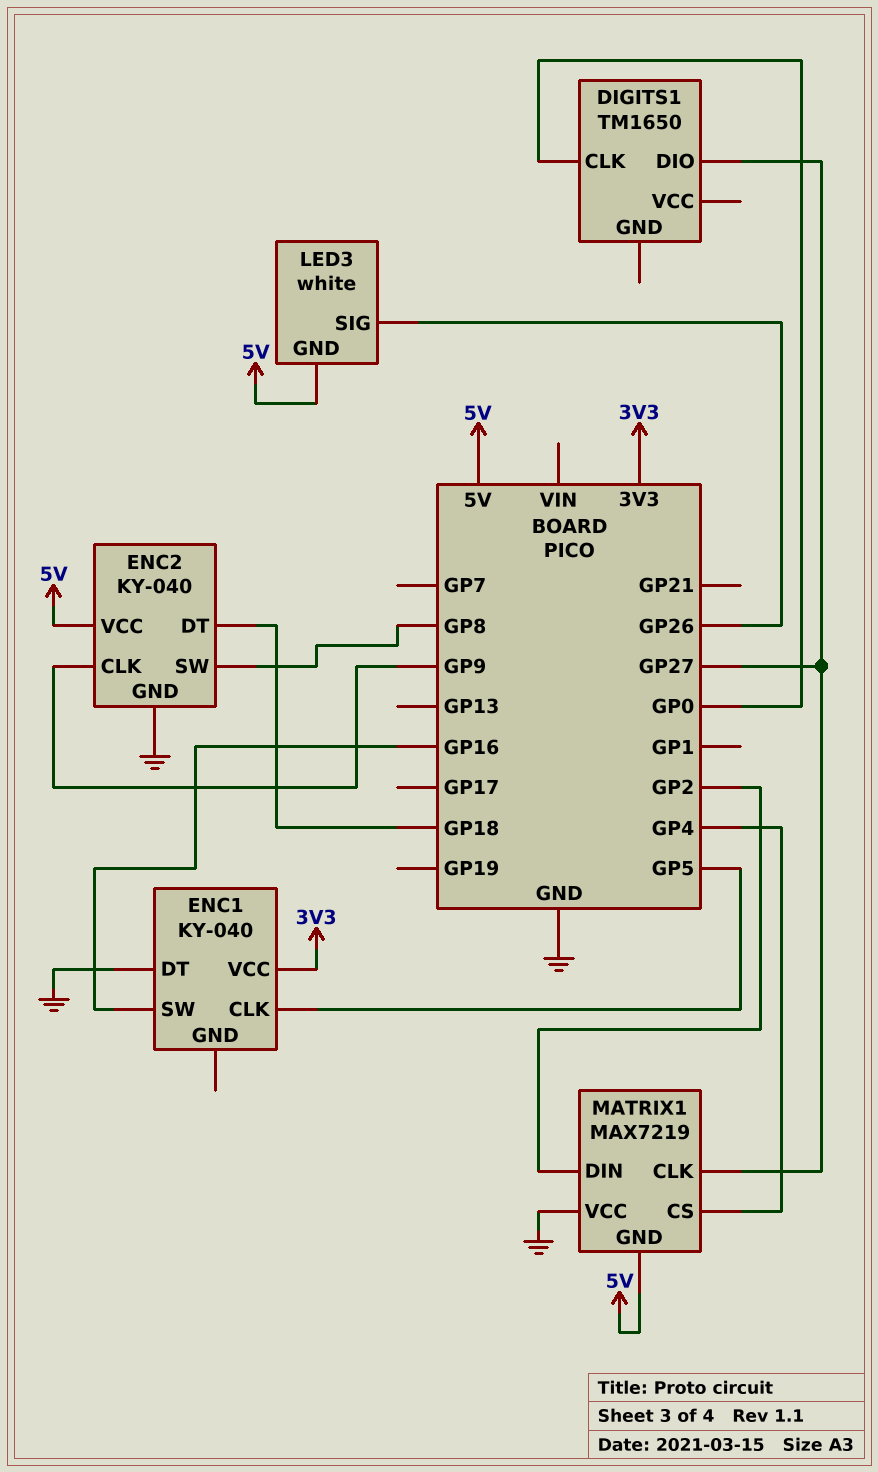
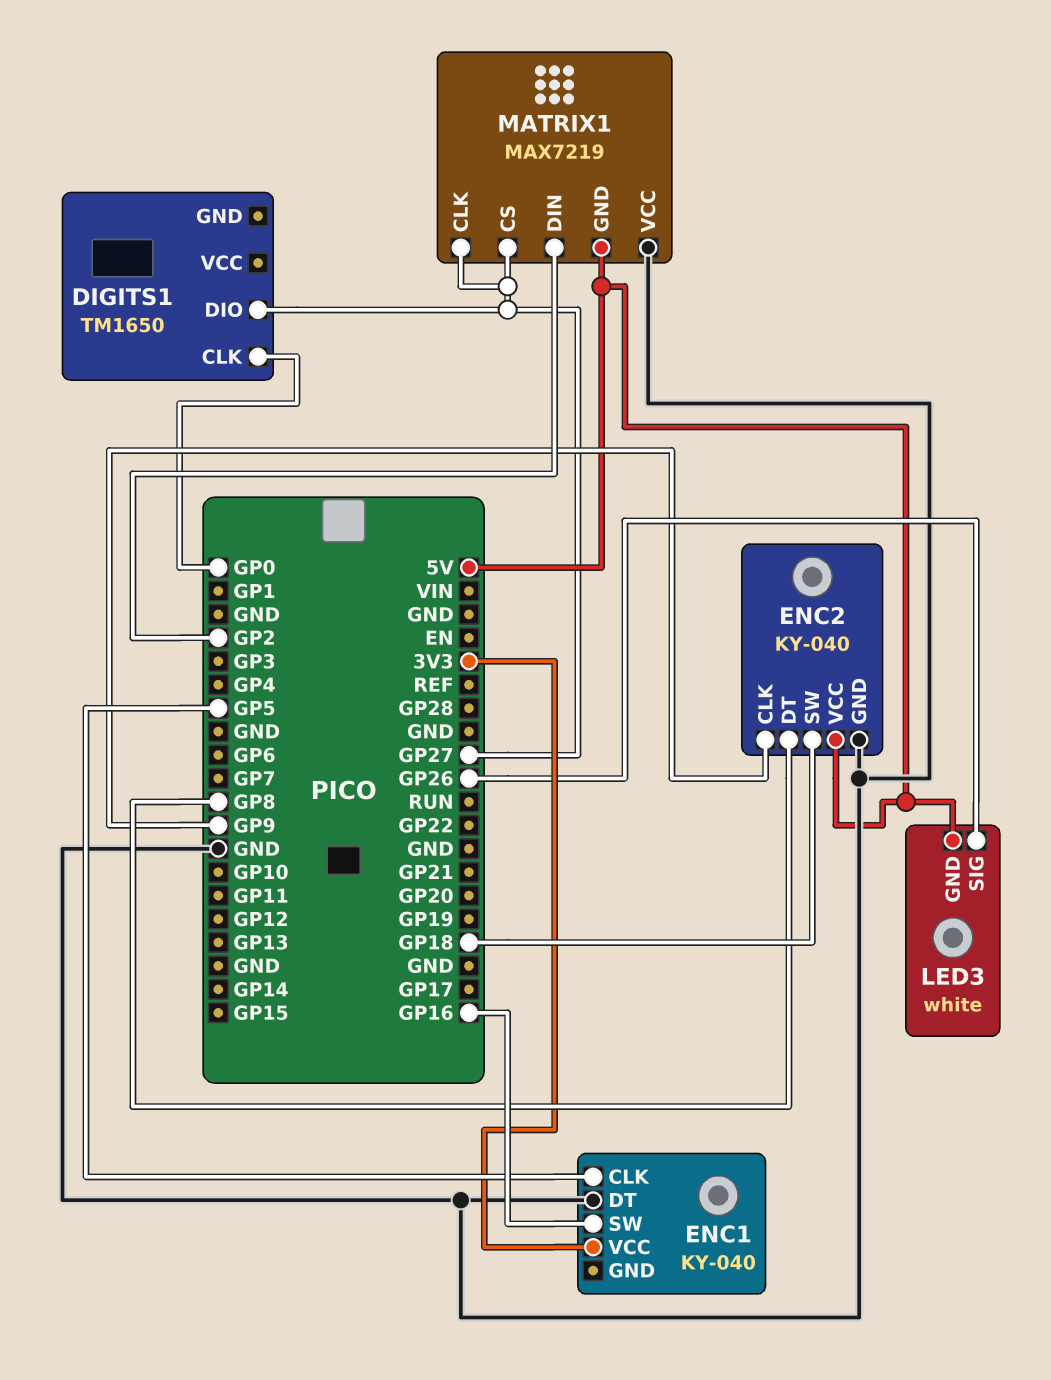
ENC2 pin DT: GP18 -> GP8
ENC2 pin SW: GP8 -> GP18
MATRIX1 pin CS: GP4 -> GP27

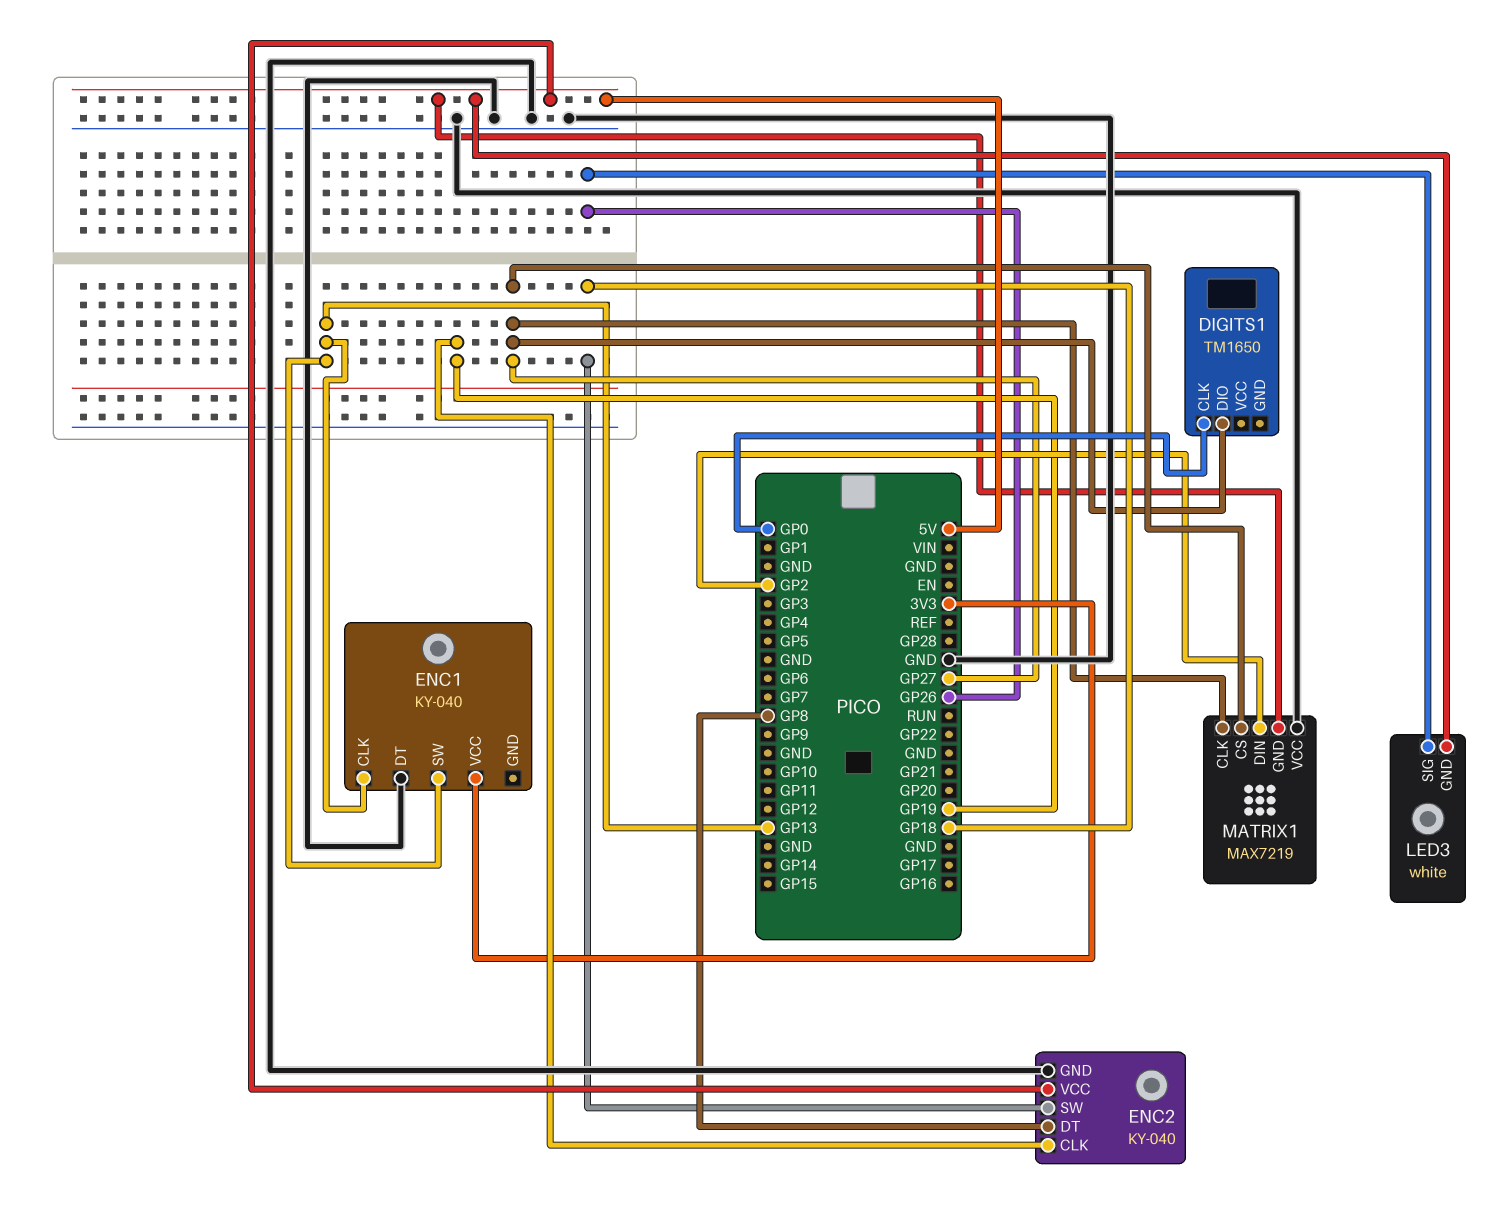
ENC1 pin CLK: GP5 -> GP13
ENC1 pin SW: GP16 -> GP13
ENC2 pin CLK: GP9 -> GP19

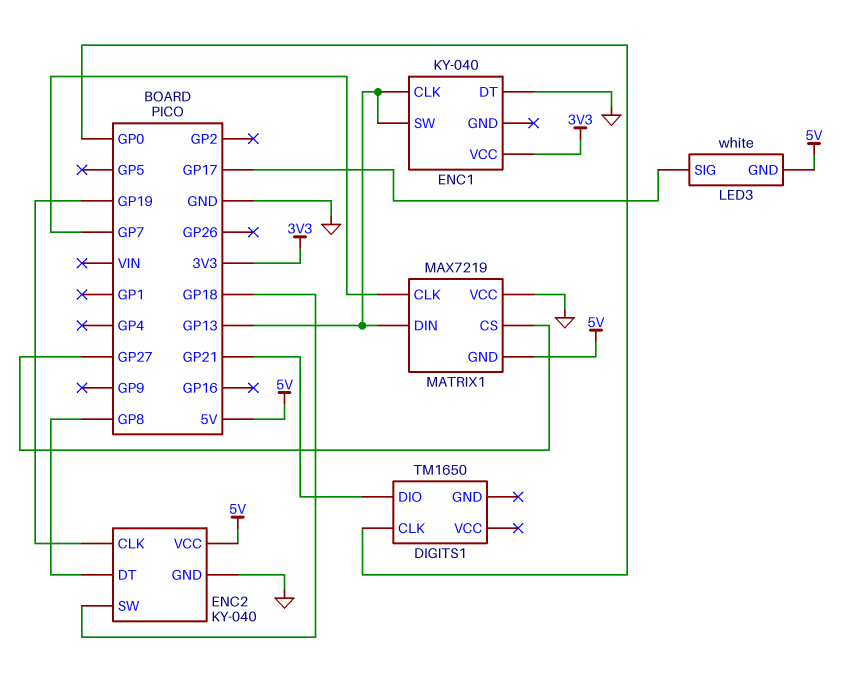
DIGITS1 pin DIO: GP27 -> GP21
LED3 pin SIG: GP26 -> GP17
MATRIX1 pin CLK: GP27 -> GP7
MATRIX1 pin DIN: GP2 -> GP13

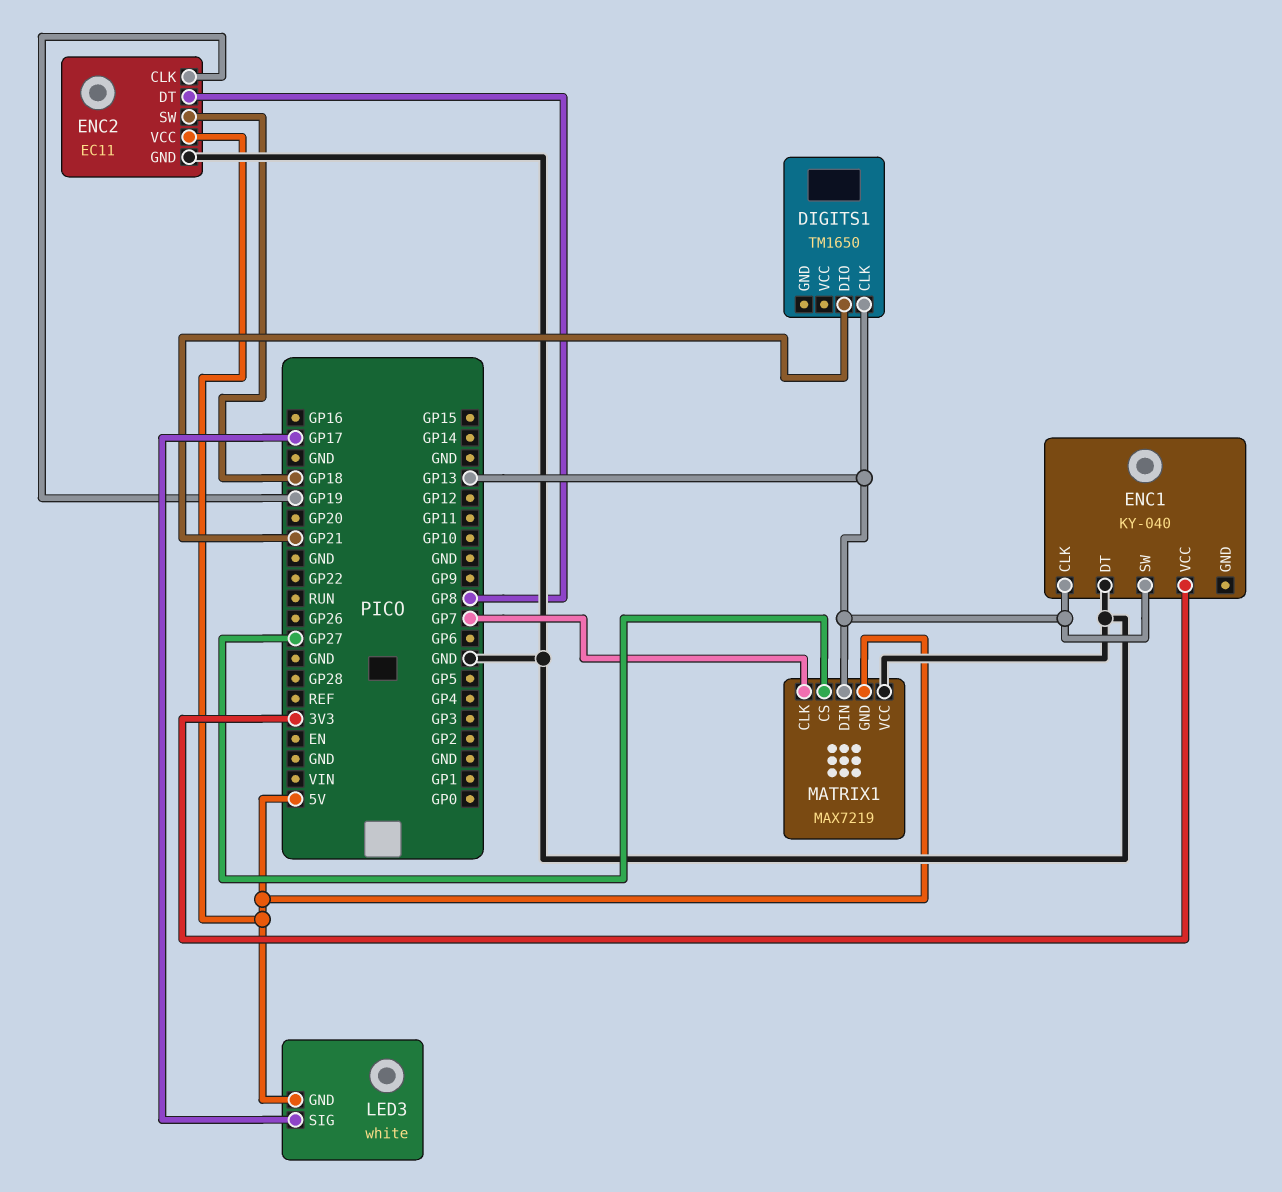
DIGITS1 pin CLK: GP0 -> GP13
ENC2: KY-040 -> EC11

